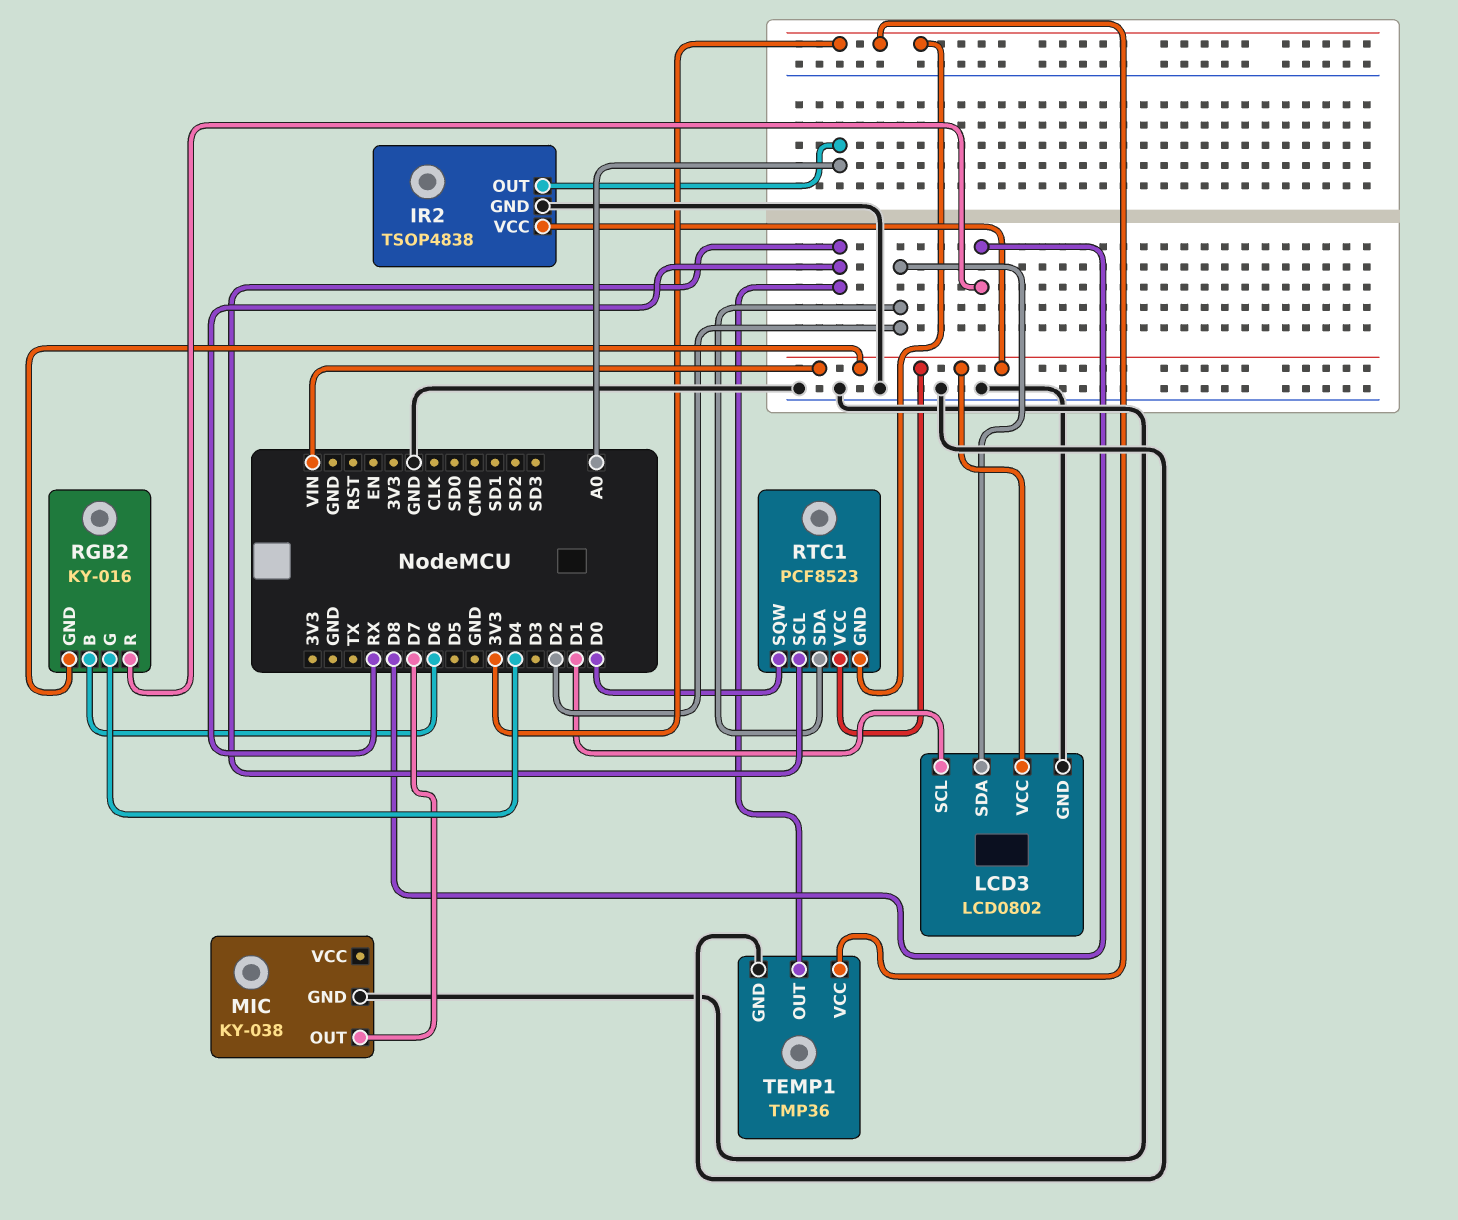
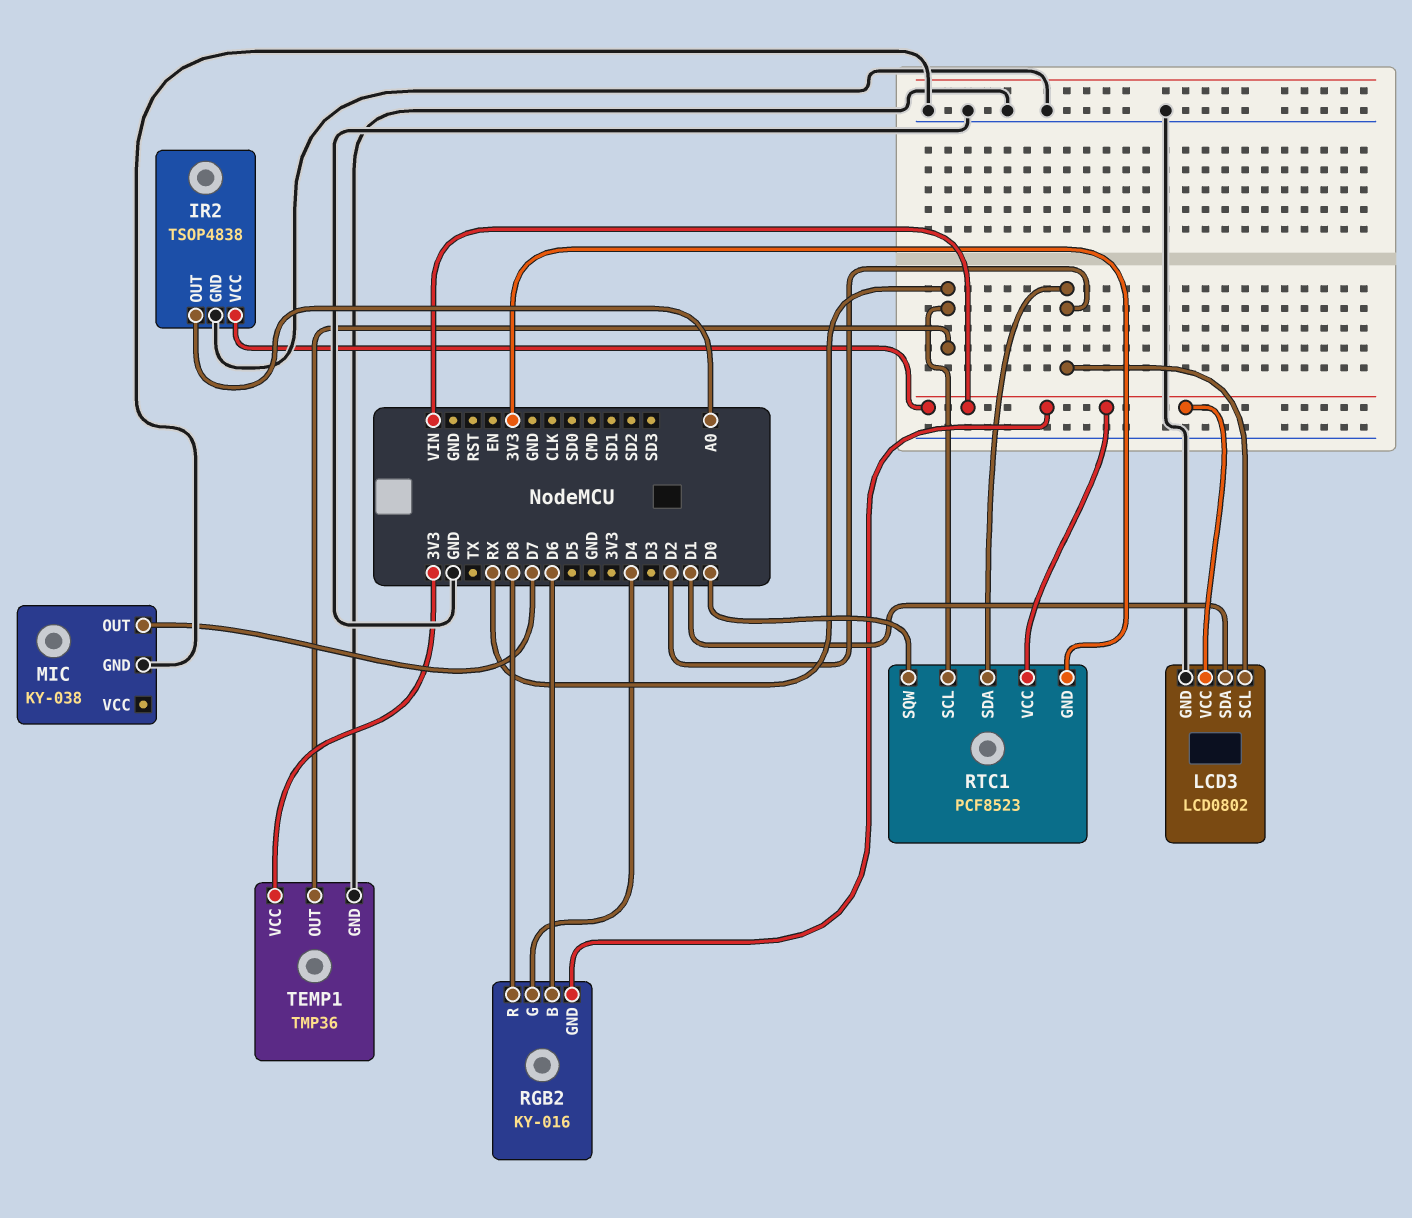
LCD3 pin SCL: D1 -> D2
LCD3 pin SDA: D2 -> D1

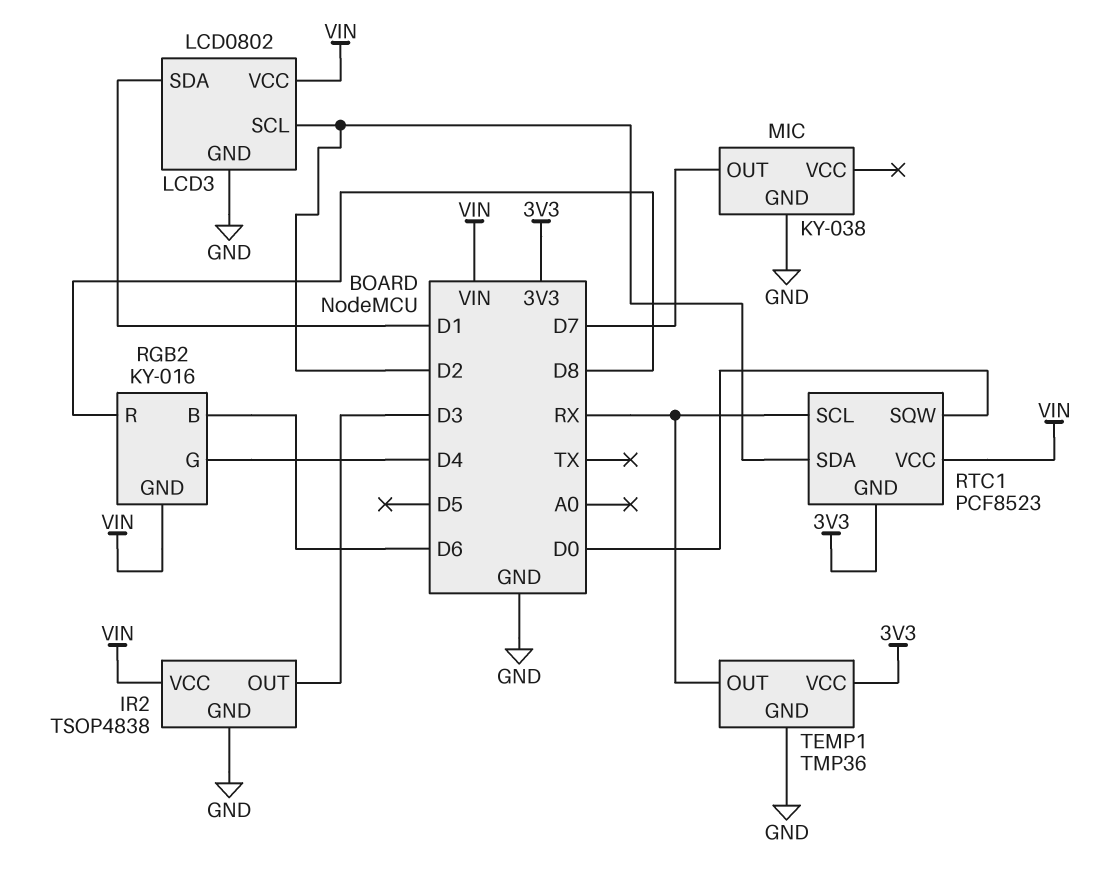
IR2 pin OUT: A0 -> D3

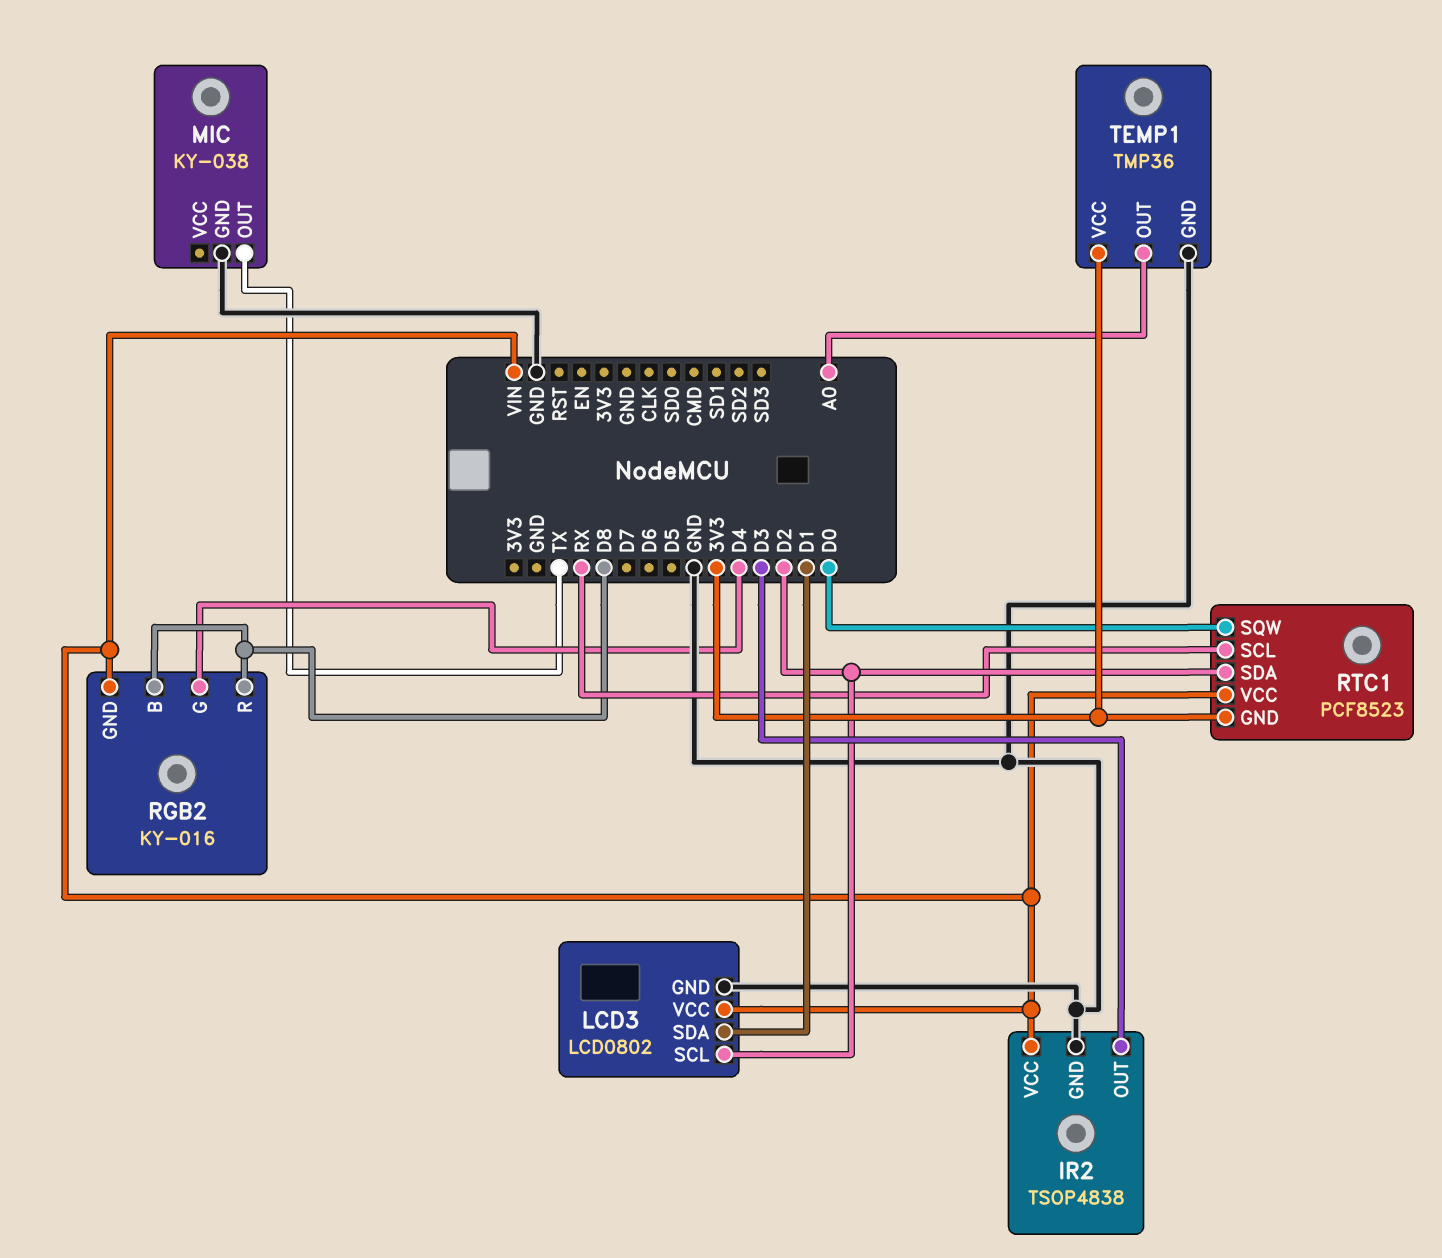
MIC pin OUT: D7 -> TX
RGB2 pin B: D6 -> D8
TEMP1 pin OUT: RX -> A0

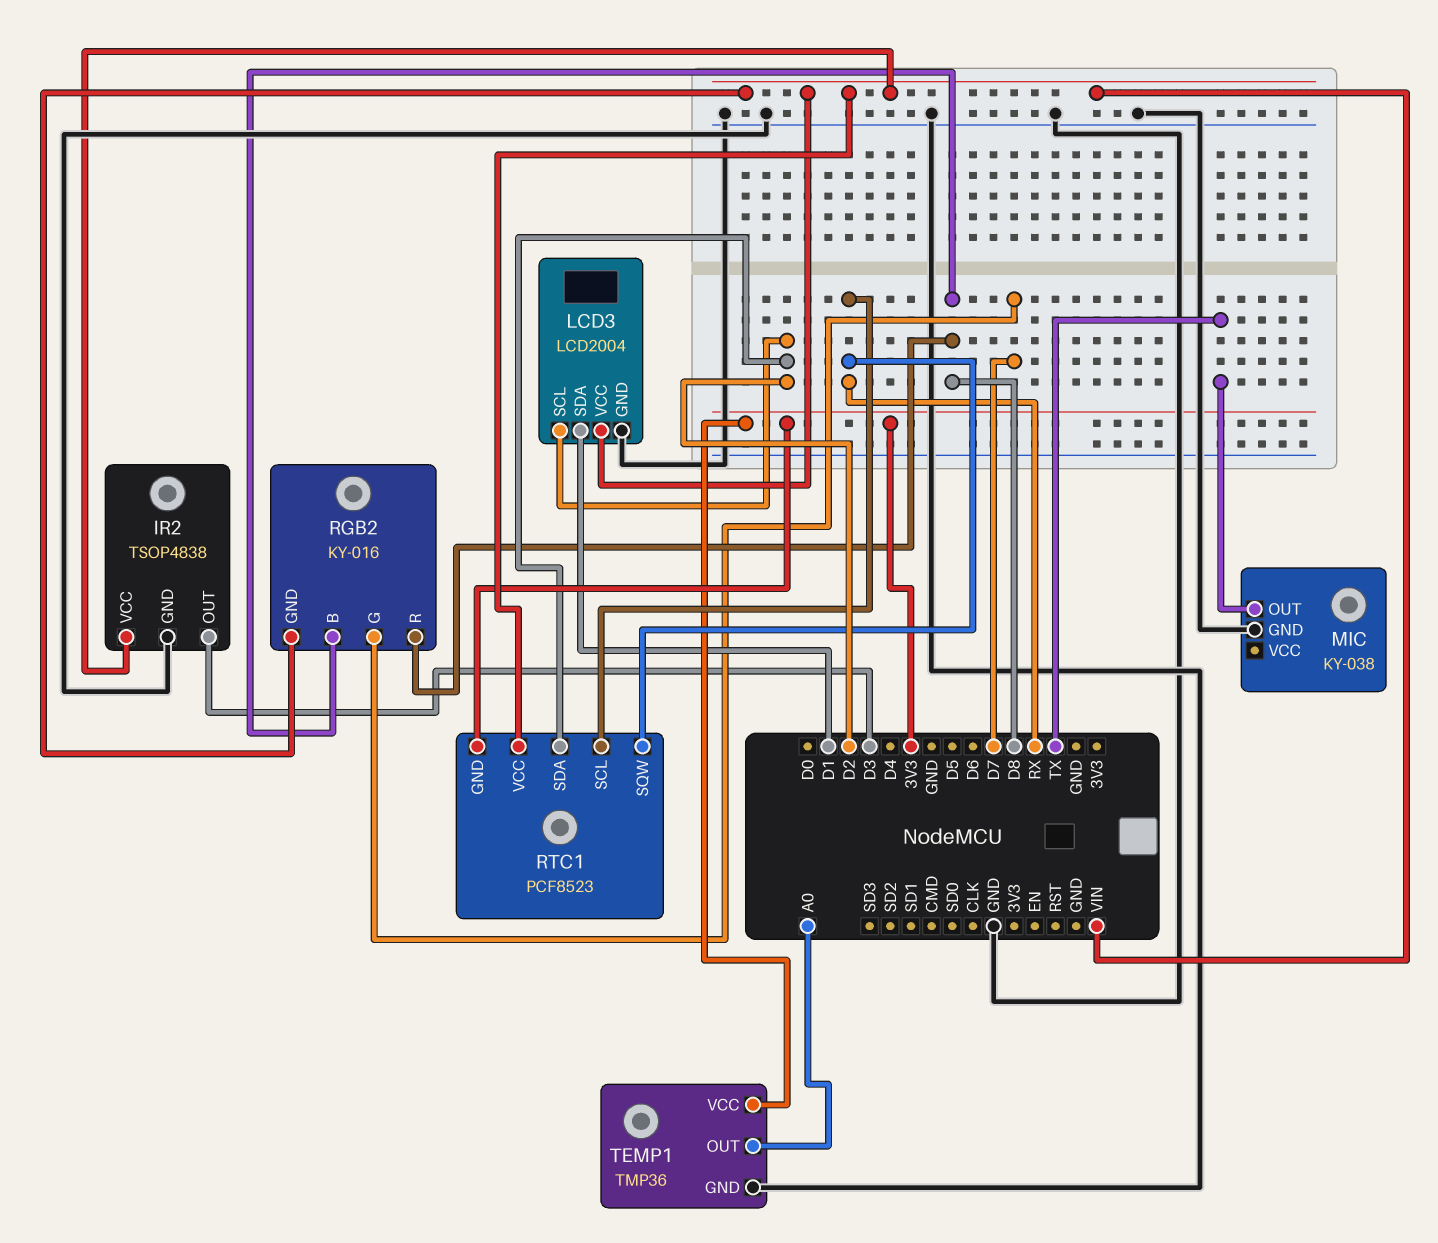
LCD3: LCD0802 -> LCD2004
RGB2 pin G: D4 -> D7
RTC1 pin SQW: D0 -> RX

